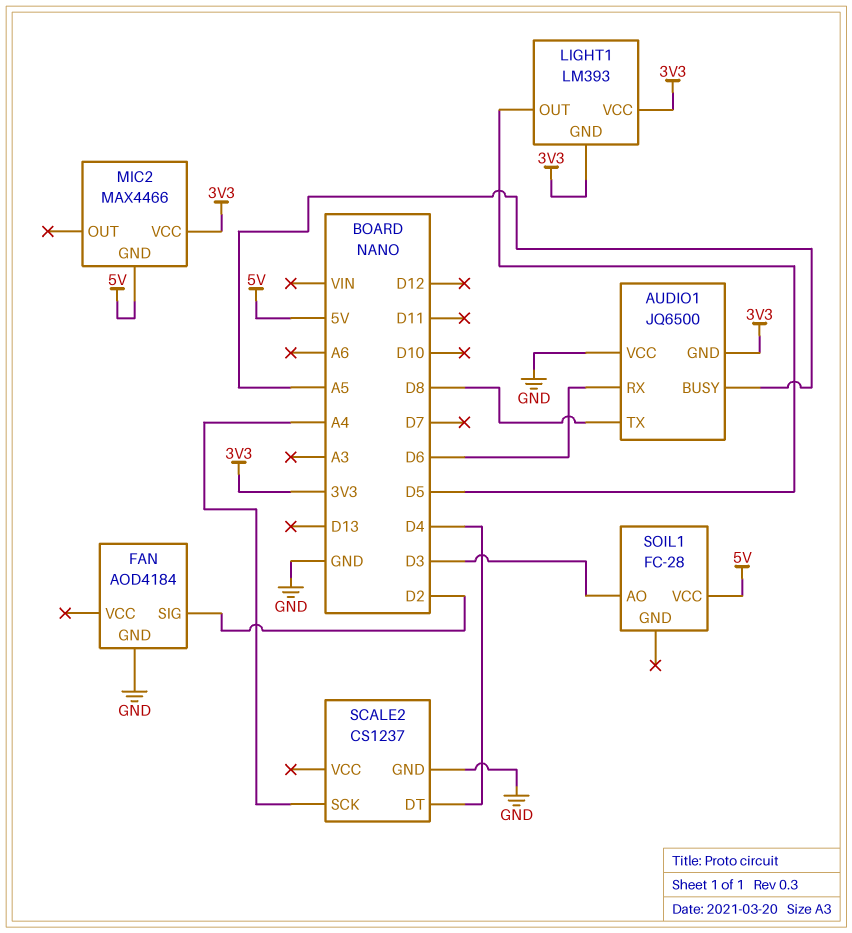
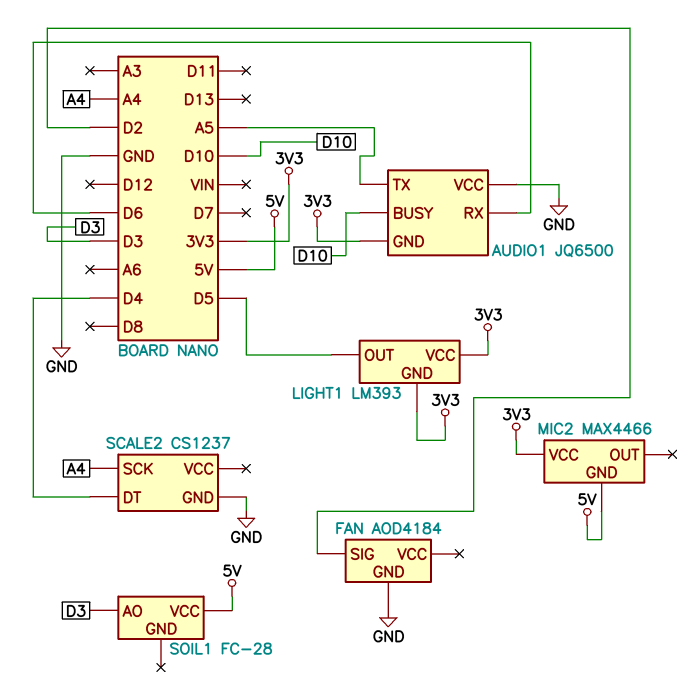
AUDIO1 pin BUSY: A5 -> D10
AUDIO1 pin TX: D8 -> A5

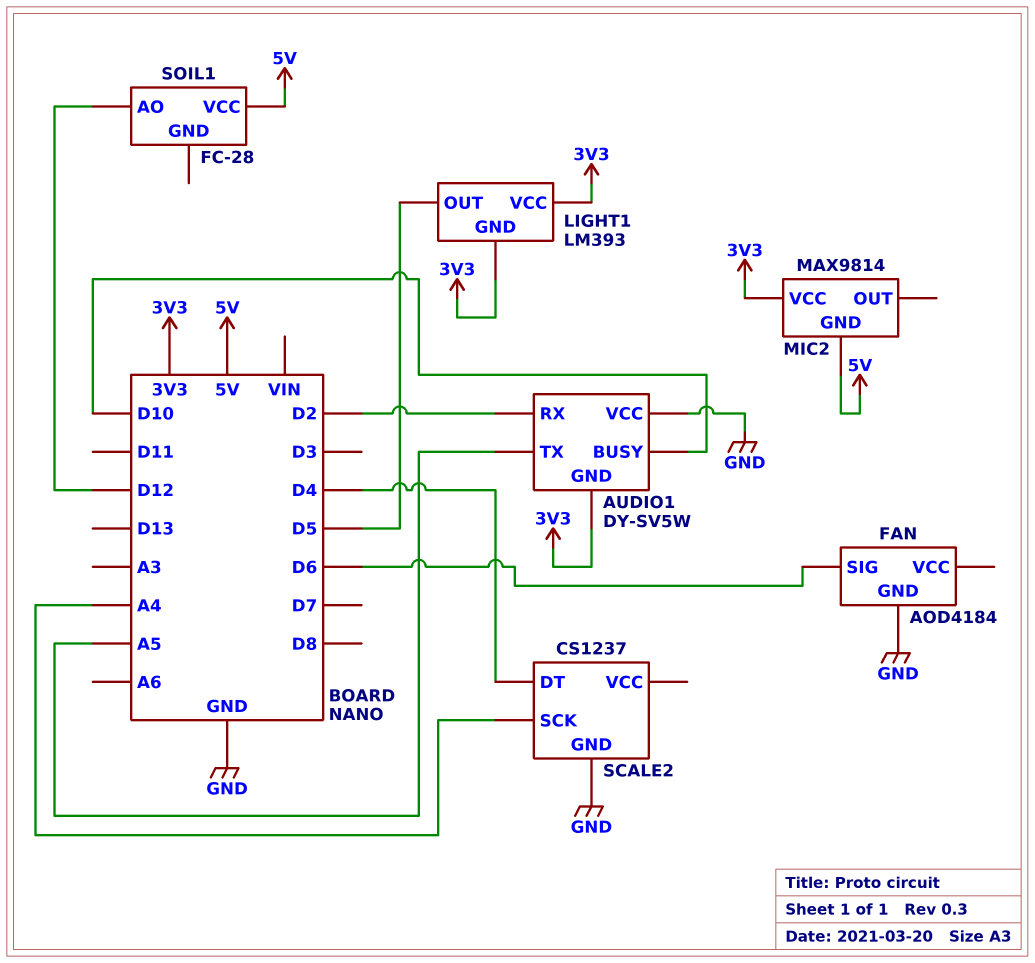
AUDIO1: JQ6500 -> DY-SV5W
AUDIO1 pin RX: D6 -> D2
FAN pin SIG: D2 -> D6
MIC2: MAX4466 -> MAX9814
SOIL1 pin AO: D3 -> D12

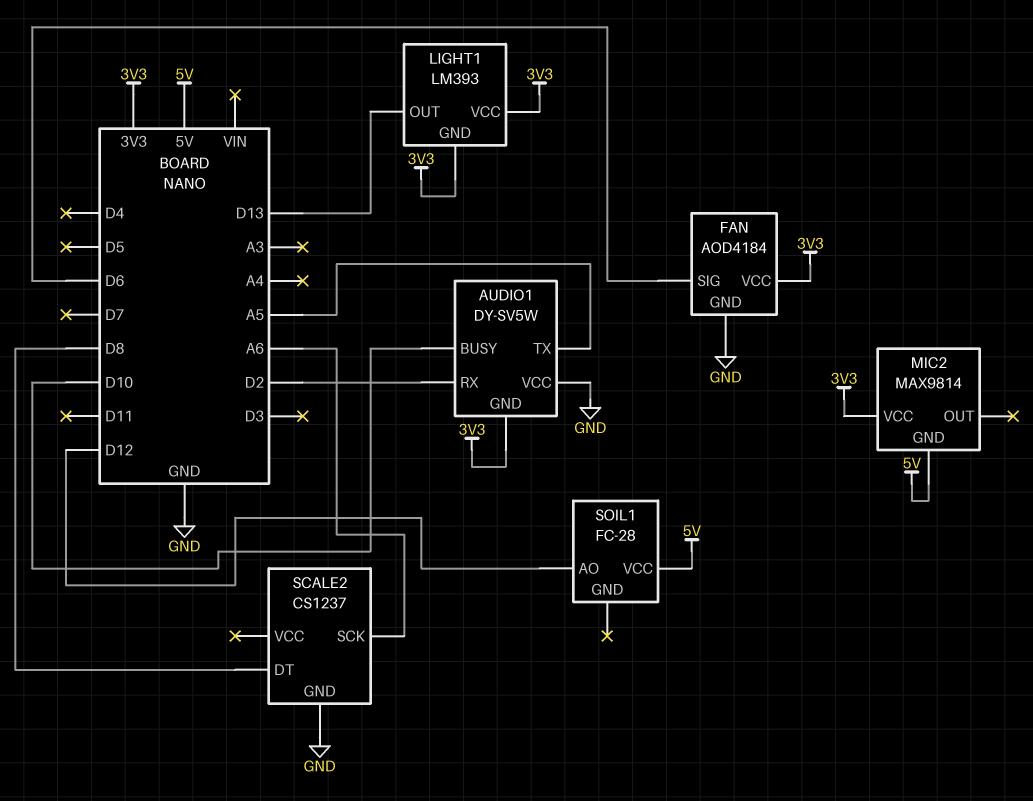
FAN pin VCC: none -> 3V3
LIGHT1 pin OUT: D5 -> D13
SCALE2 pin DT: D4 -> D8
SCALE2 pin SCK: A4 -> A6

